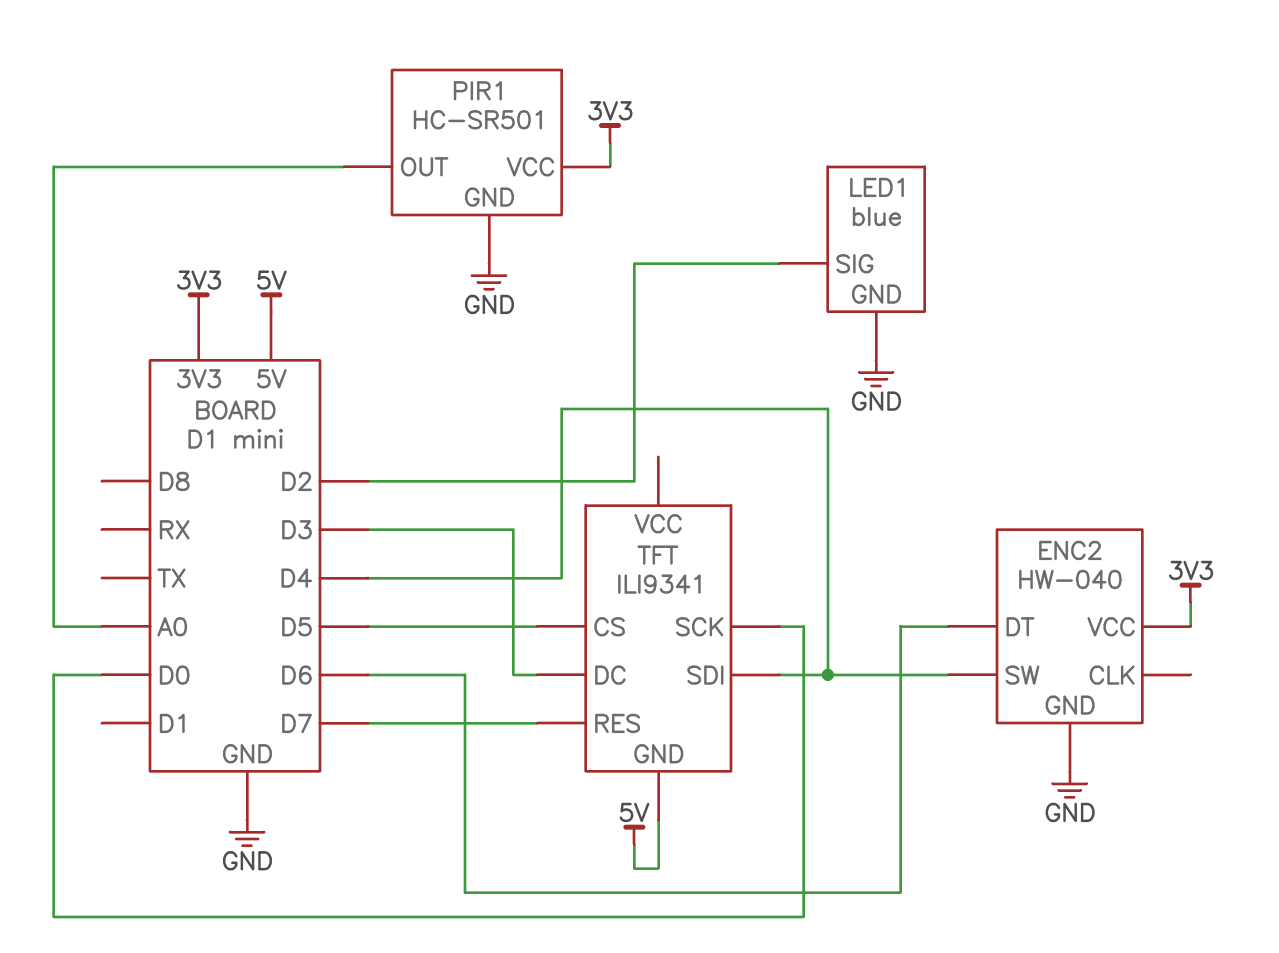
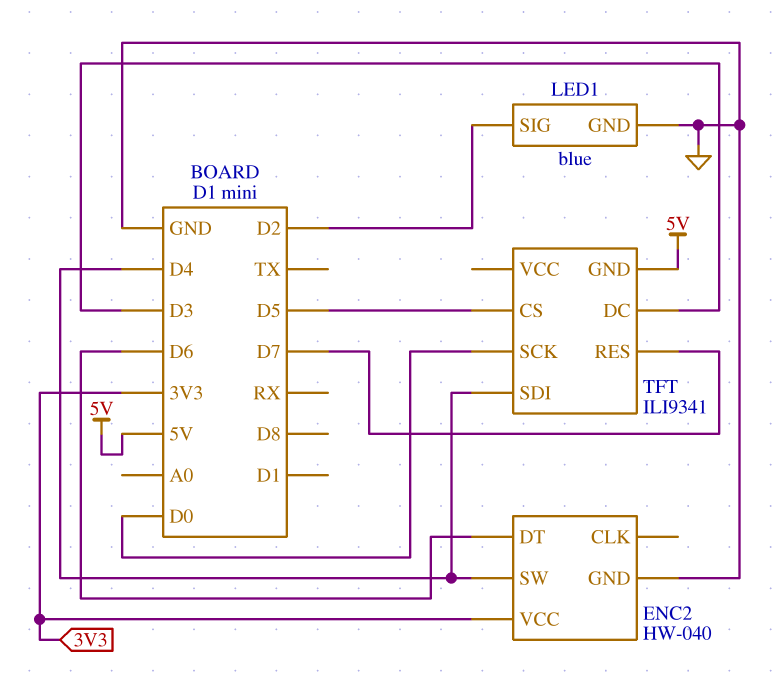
PIR1: HC-SR501 -> none
PIR1 pin GND: GND -> none
PIR1 pin OUT: A0 -> none
PIR1 pin VCC: 3V3 -> none

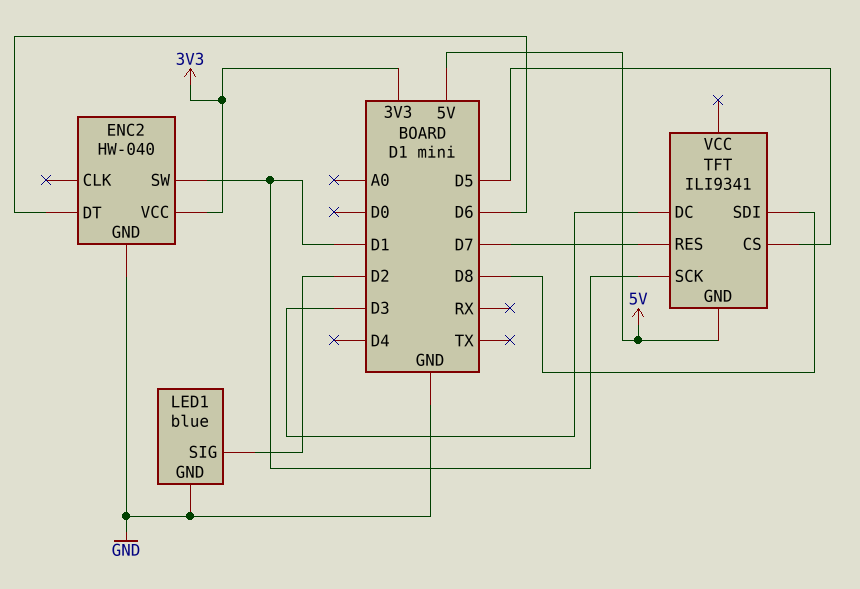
ENC2 pin SW: D4 -> D1
TFT pin SCK: D0 -> D1
TFT pin SDI: D4 -> D8

